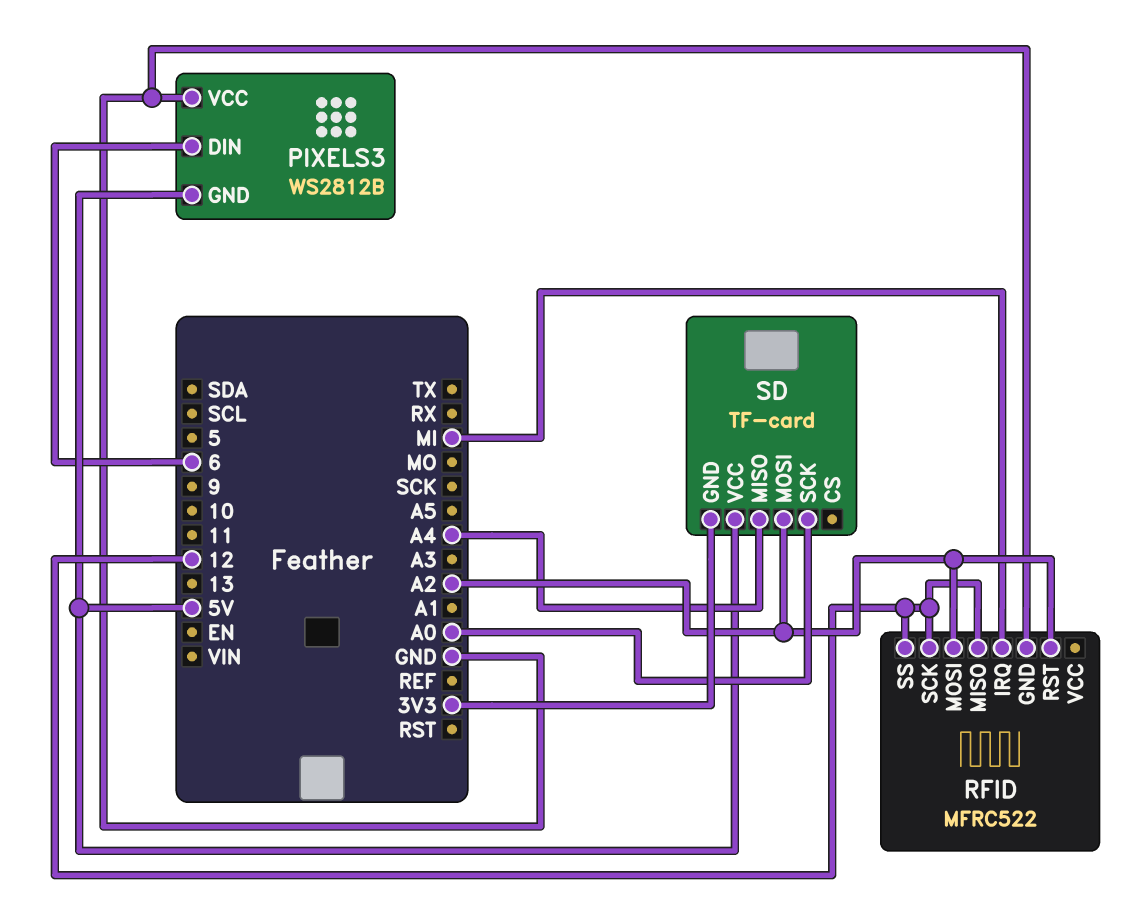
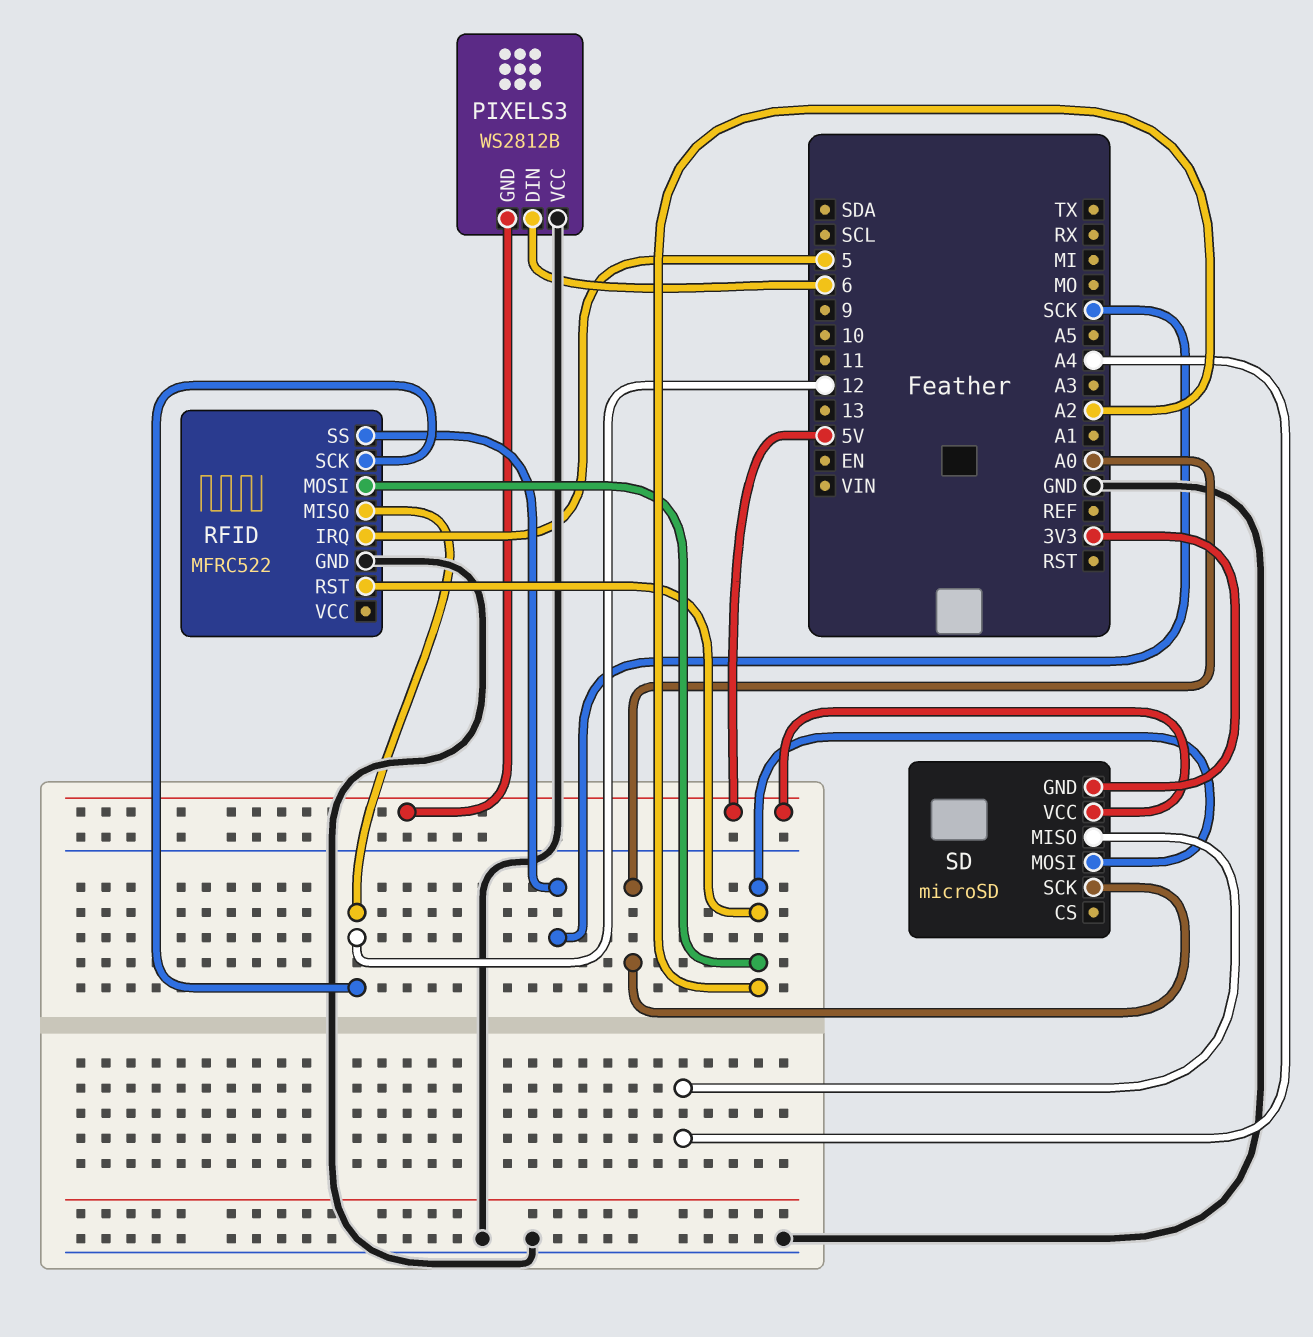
RFID pin IRQ: MI -> 5
RFID pin SS: 12 -> SCK
SD: TF-card -> microSD

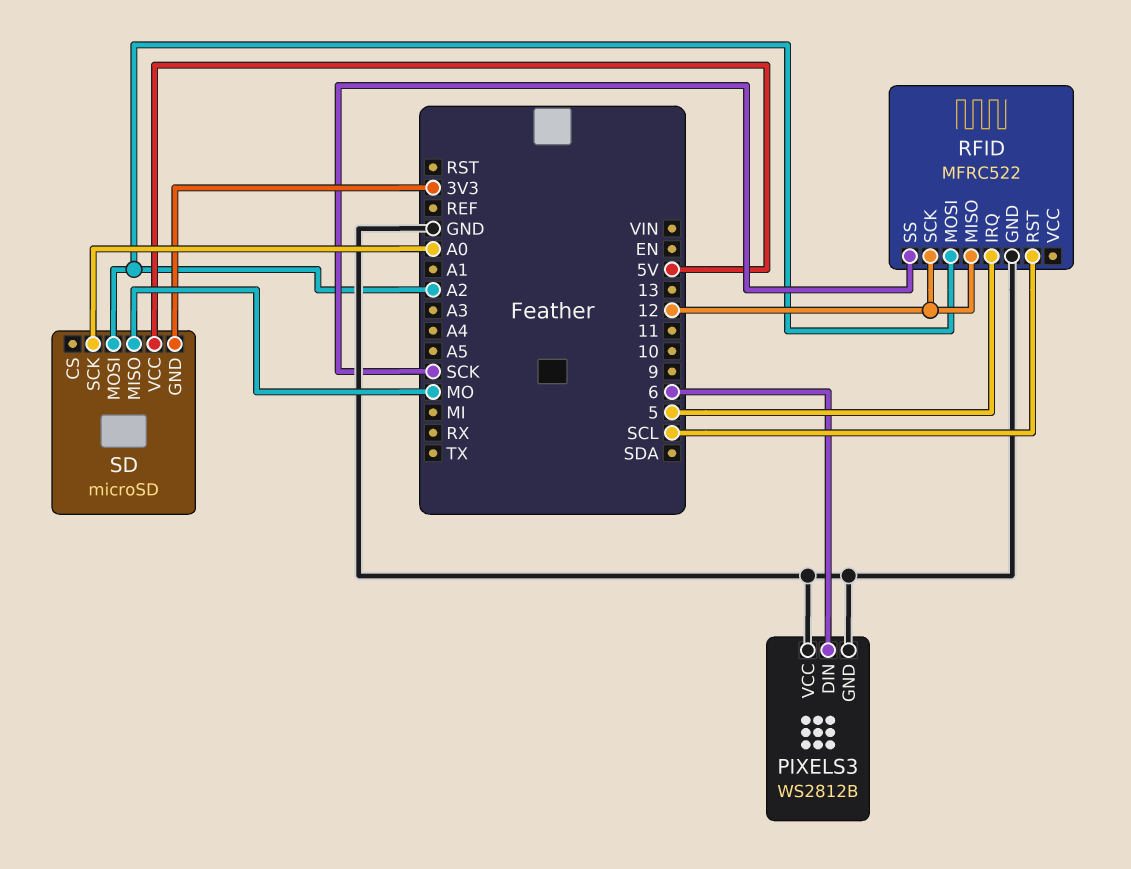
PIXELS3 pin GND: 5V -> GND
RFID pin RST: A2 -> SCL
SD pin MISO: A4 -> MO

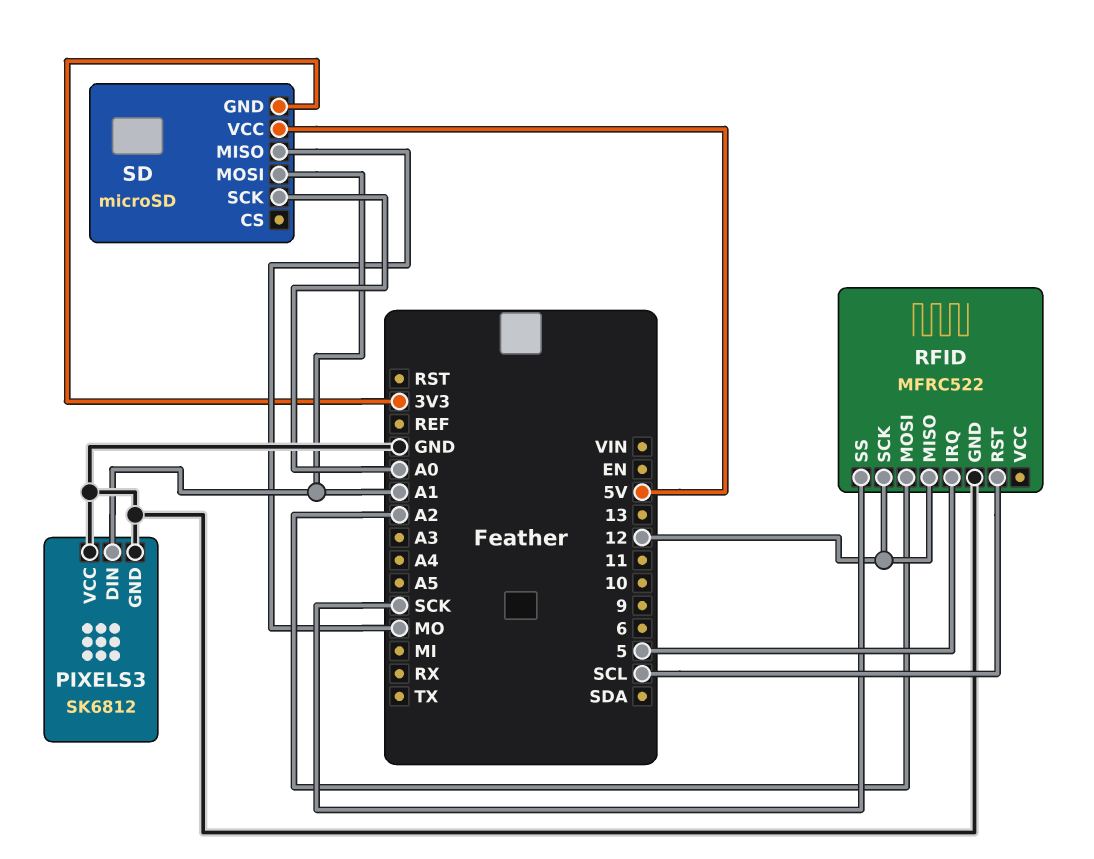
PIXELS3: WS2812B -> SK6812
PIXELS3 pin DIN: 6 -> A1
SD pin MOSI: A2 -> A1

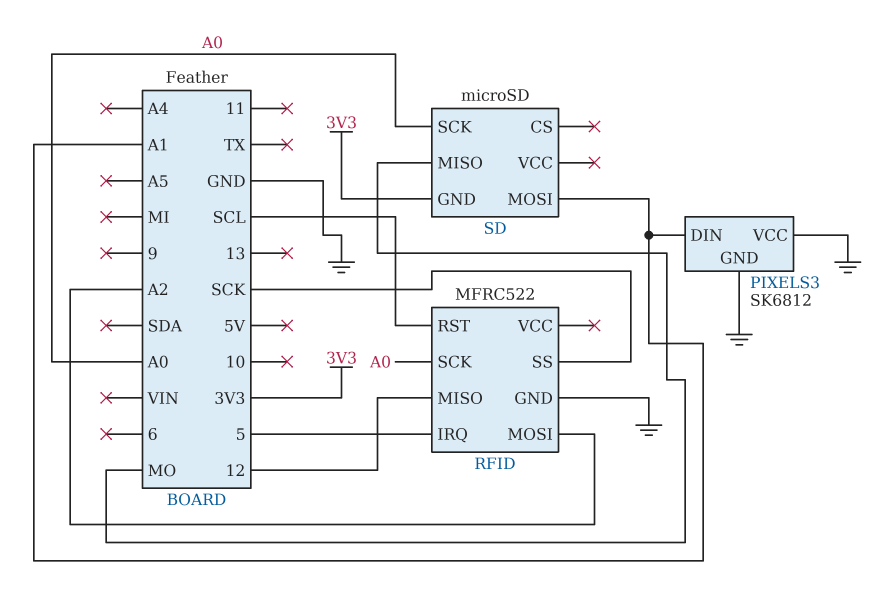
RFID pin SCK: 12 -> A0
SD pin VCC: 5V -> none

